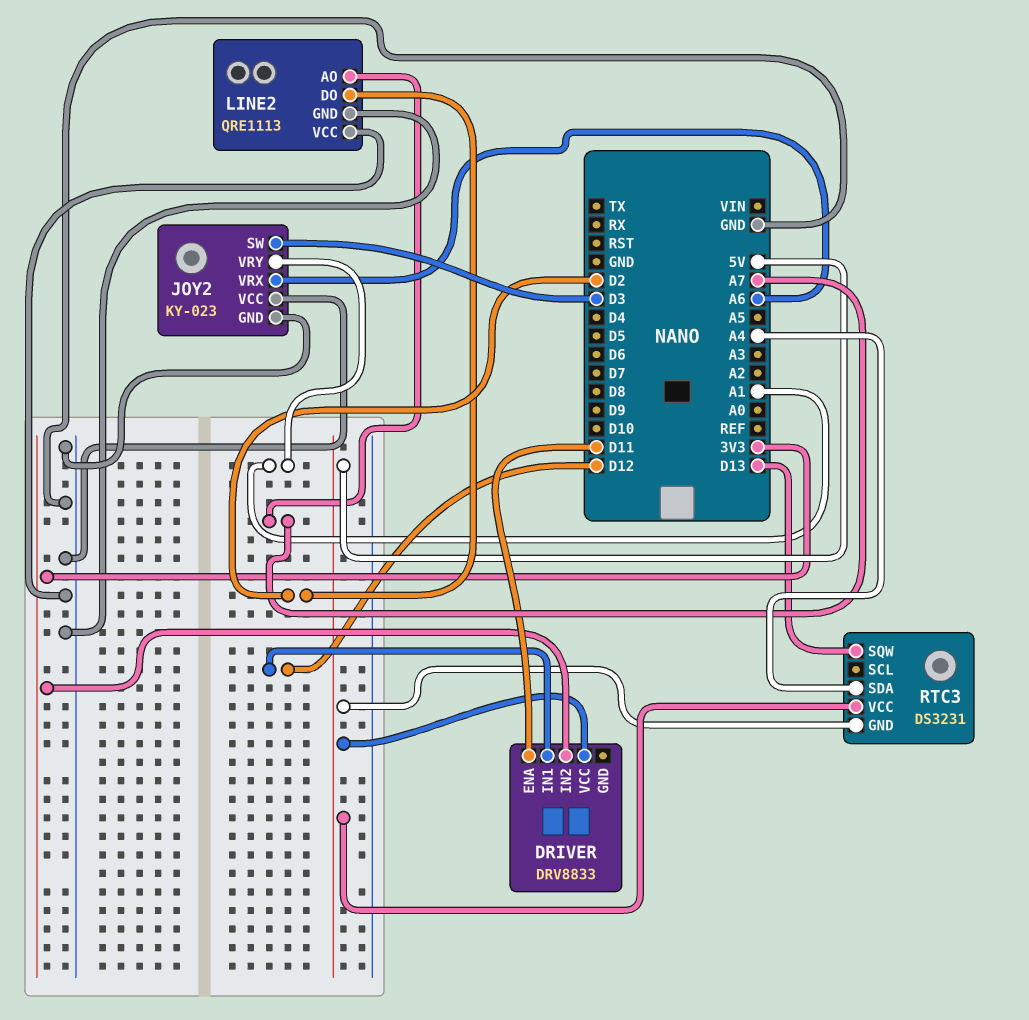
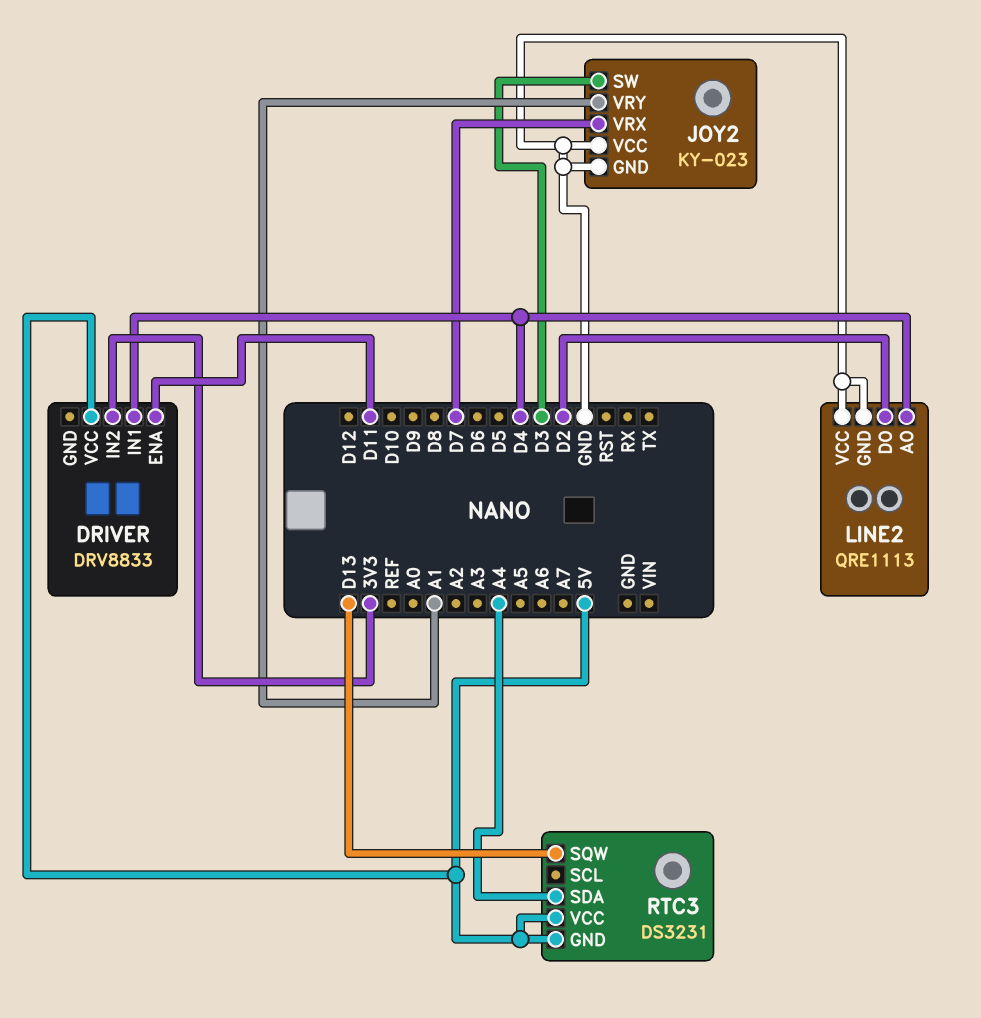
DRIVER pin IN1: D12 -> D4
JOY2 pin VRX: A6 -> D7
LINE2 pin AO: A7 -> D4

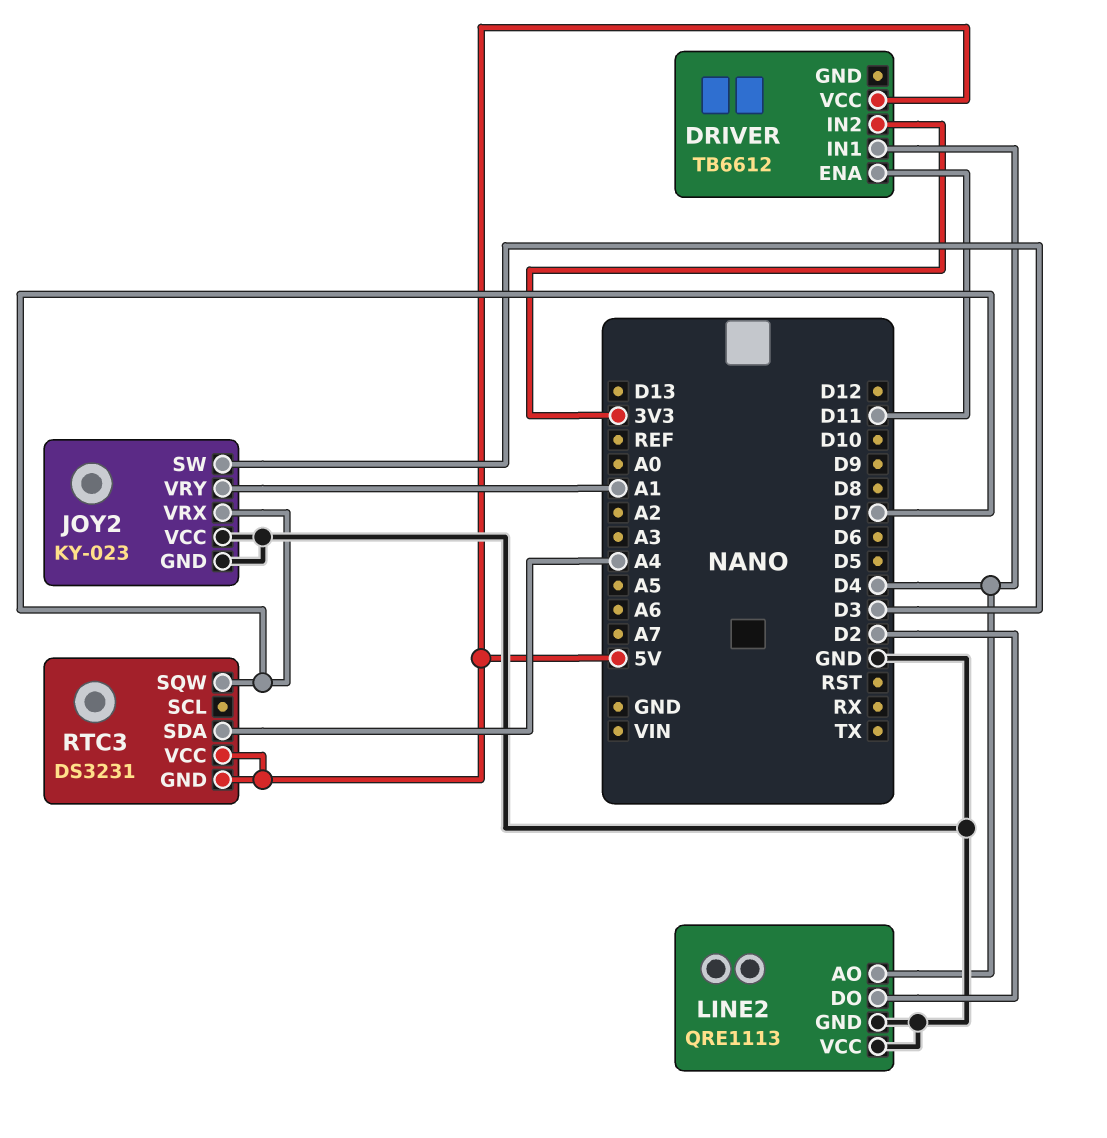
DRIVER: DRV8833 -> TB6612
RTC3 pin SQW: D13 -> D7

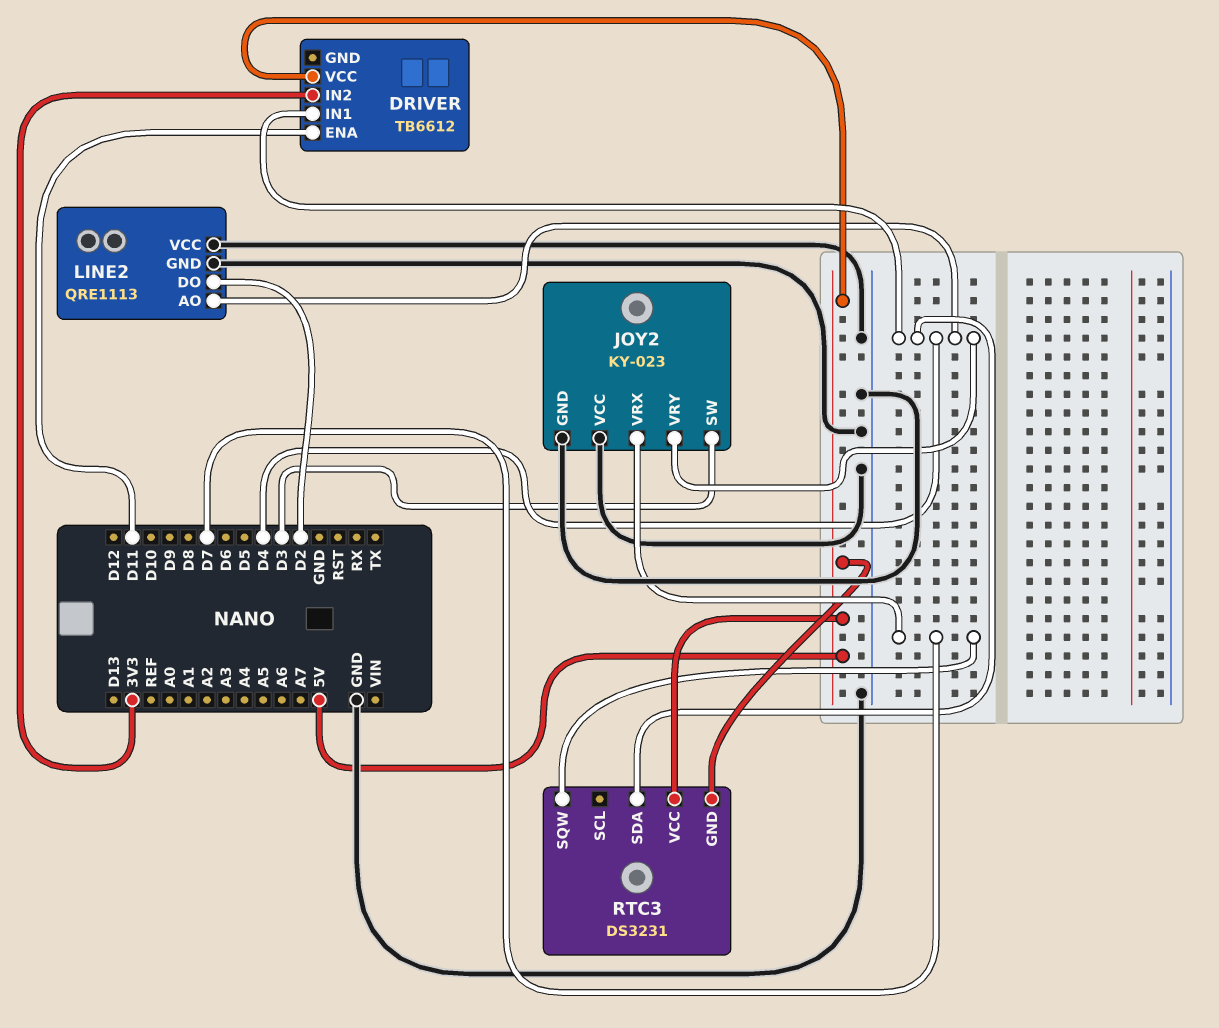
JOY2 pin VRY: A1 -> D4
RTC3 pin SDA: A4 -> D4

